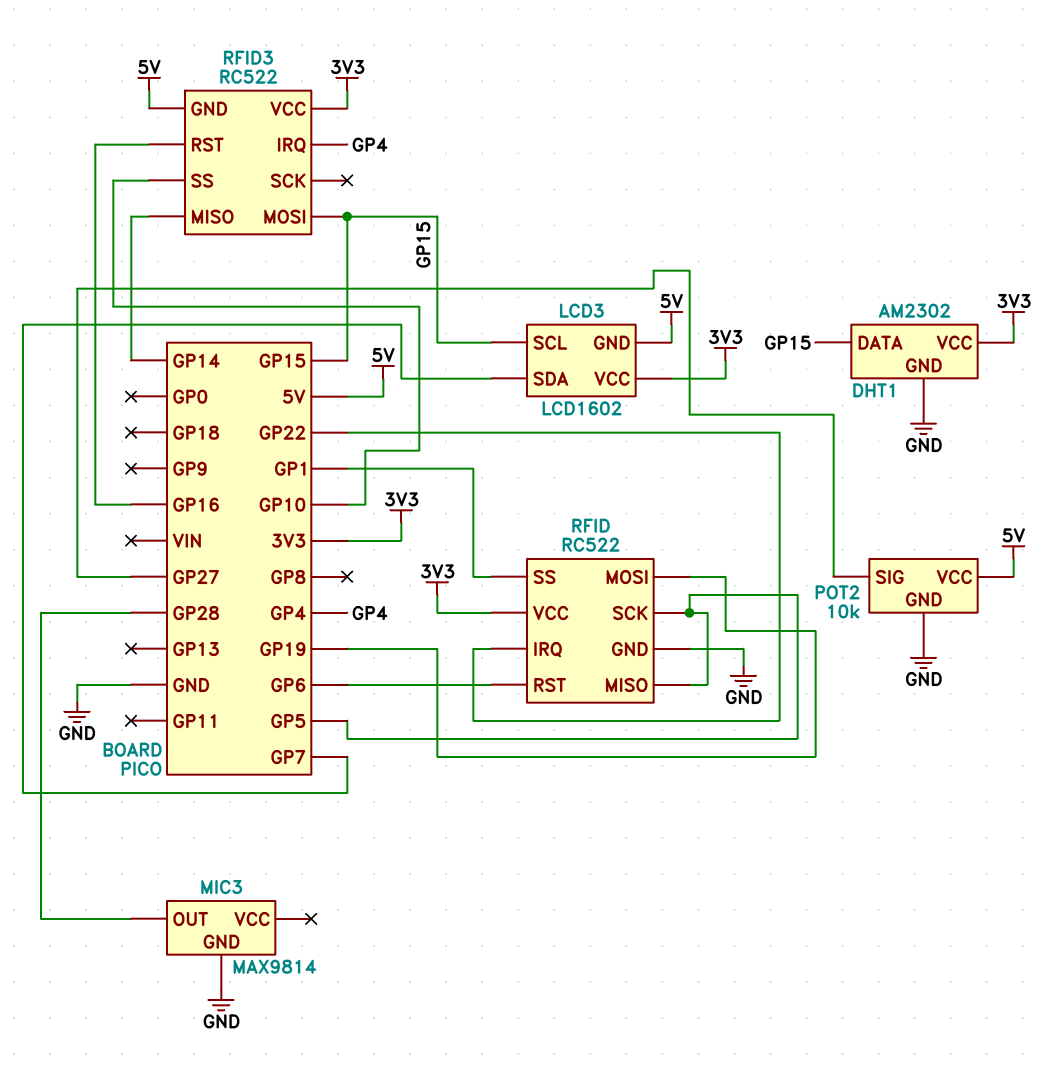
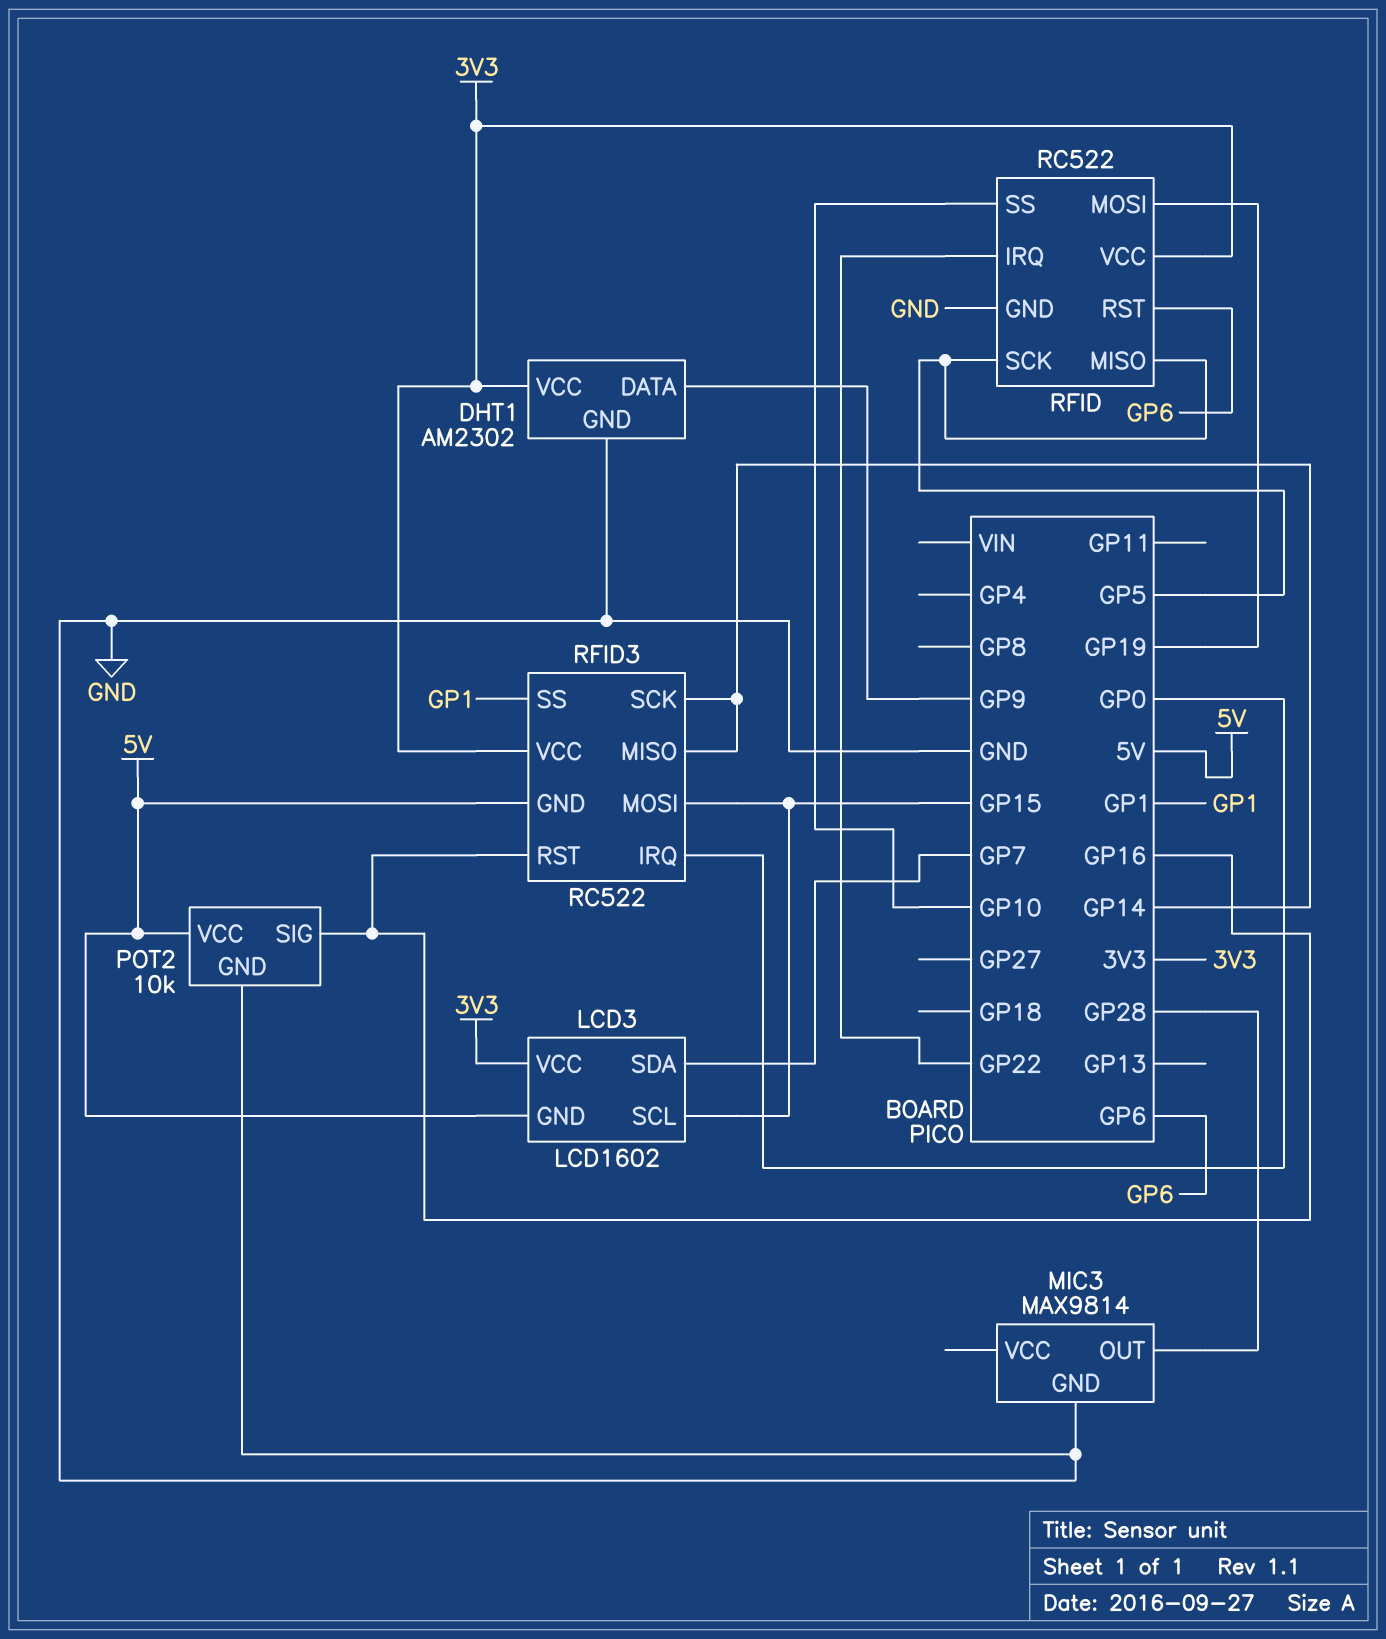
DHT1 pin DATA: GP15 -> GP9
POT2 pin SIG: GP27 -> GP16
RFID pin SS: GP1 -> GP10
RFID3 pin IRQ: GP4 -> GP0
RFID3 pin SCK: none -> GP14
RFID3 pin SS: GP10 -> GP1

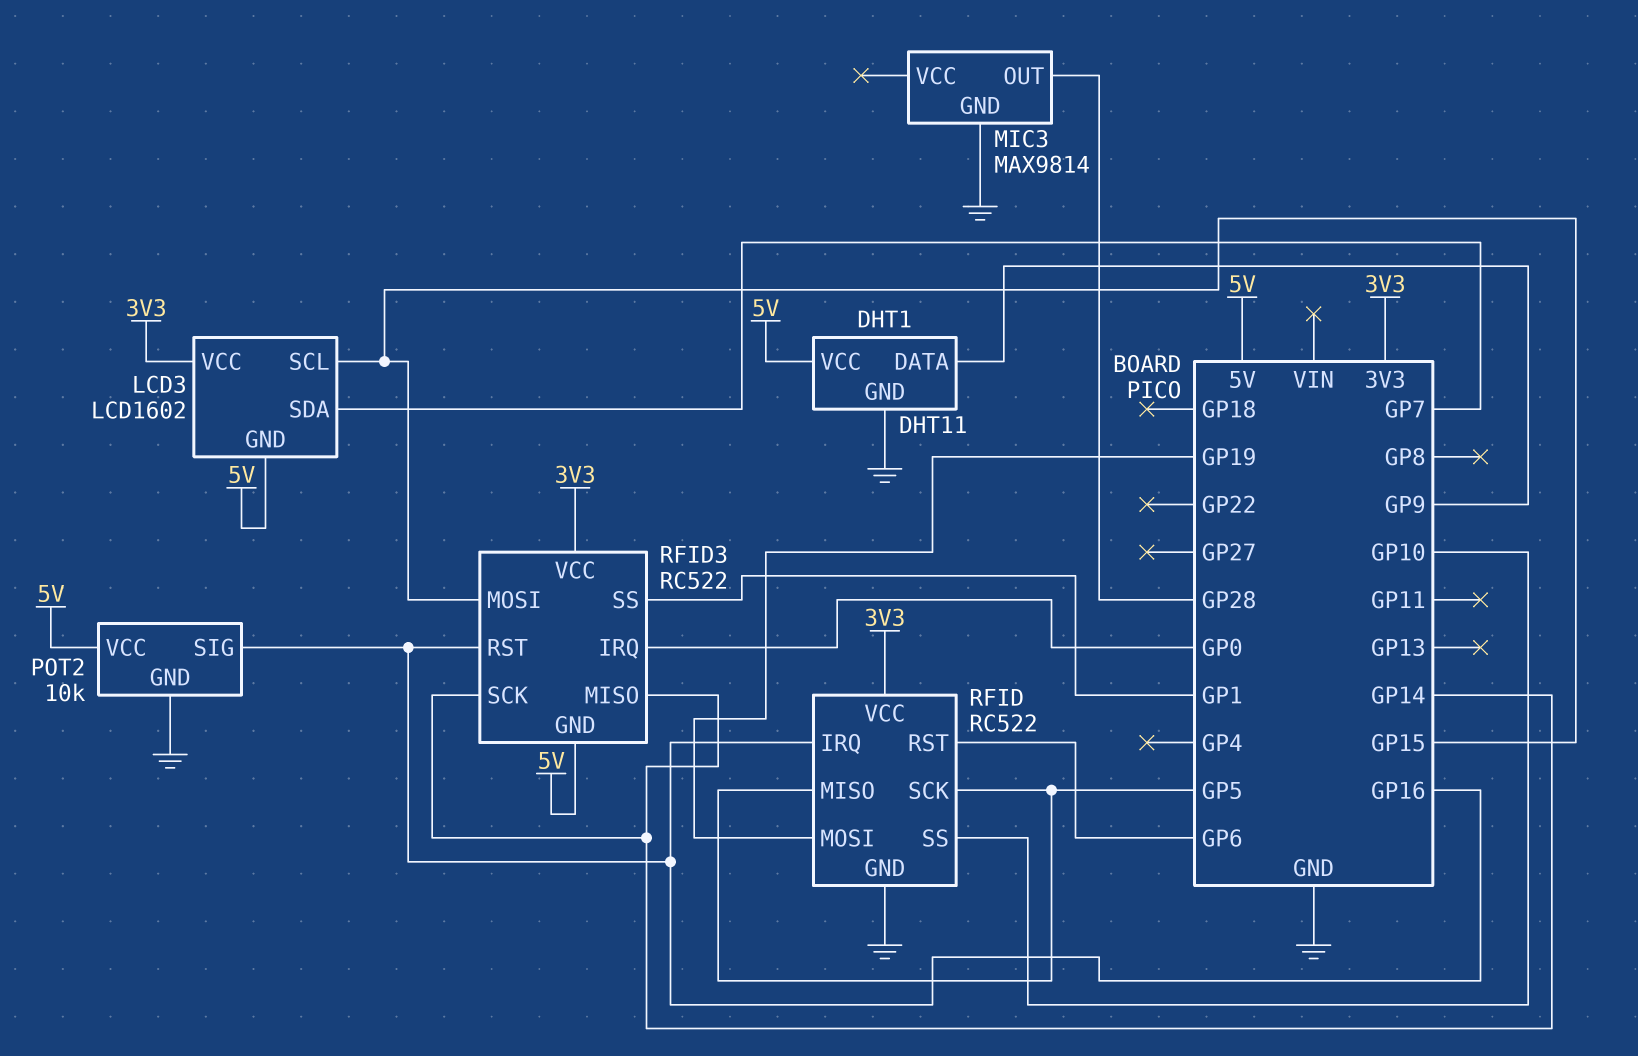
DHT1: AM2302 -> DHT11
DHT1 pin VCC: 3V3 -> 5V
RFID pin IRQ: GP22 -> GP16

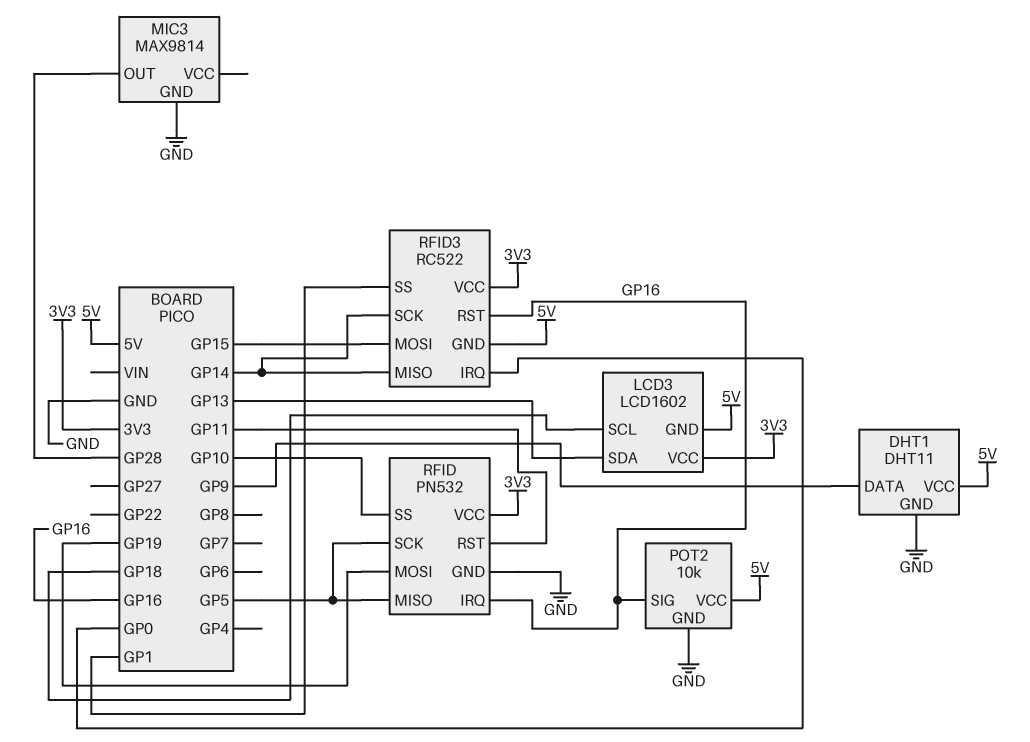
LCD3 pin SCL: GP15 -> GP18
LCD3 pin SDA: GP7 -> GP13
RFID: RC522 -> PN532
RFID pin RST: GP6 -> GP11

